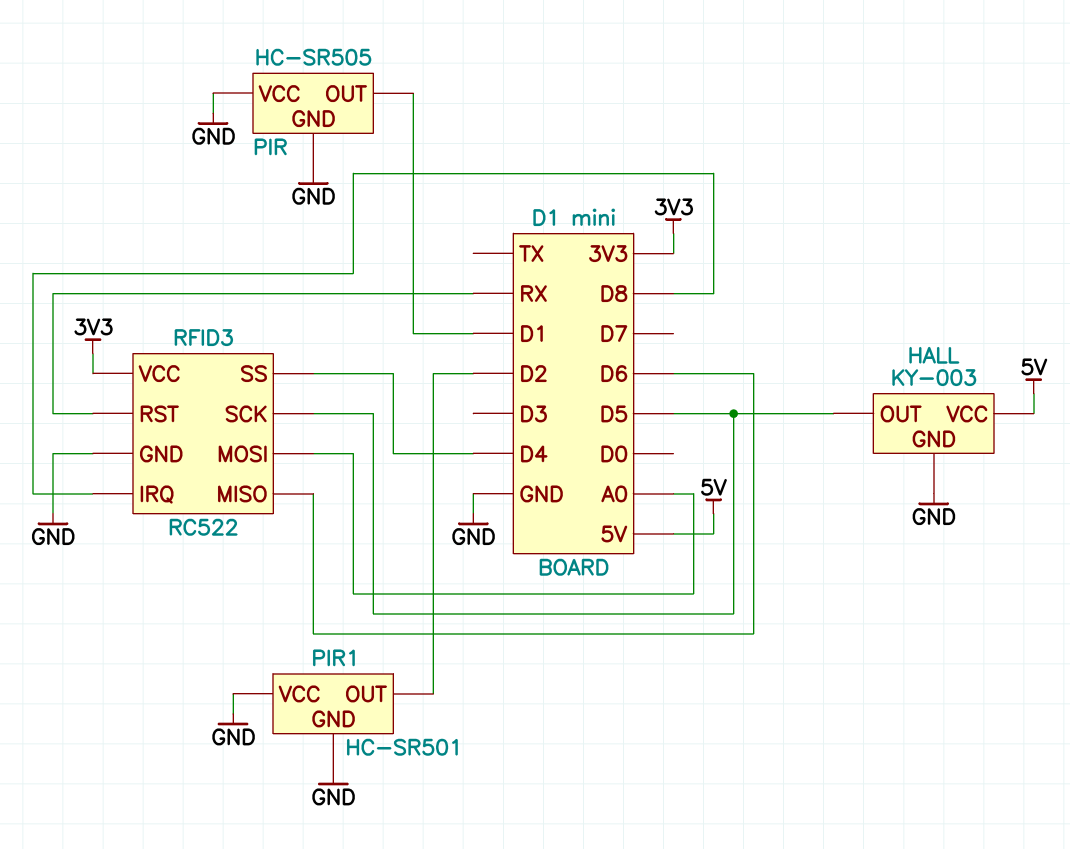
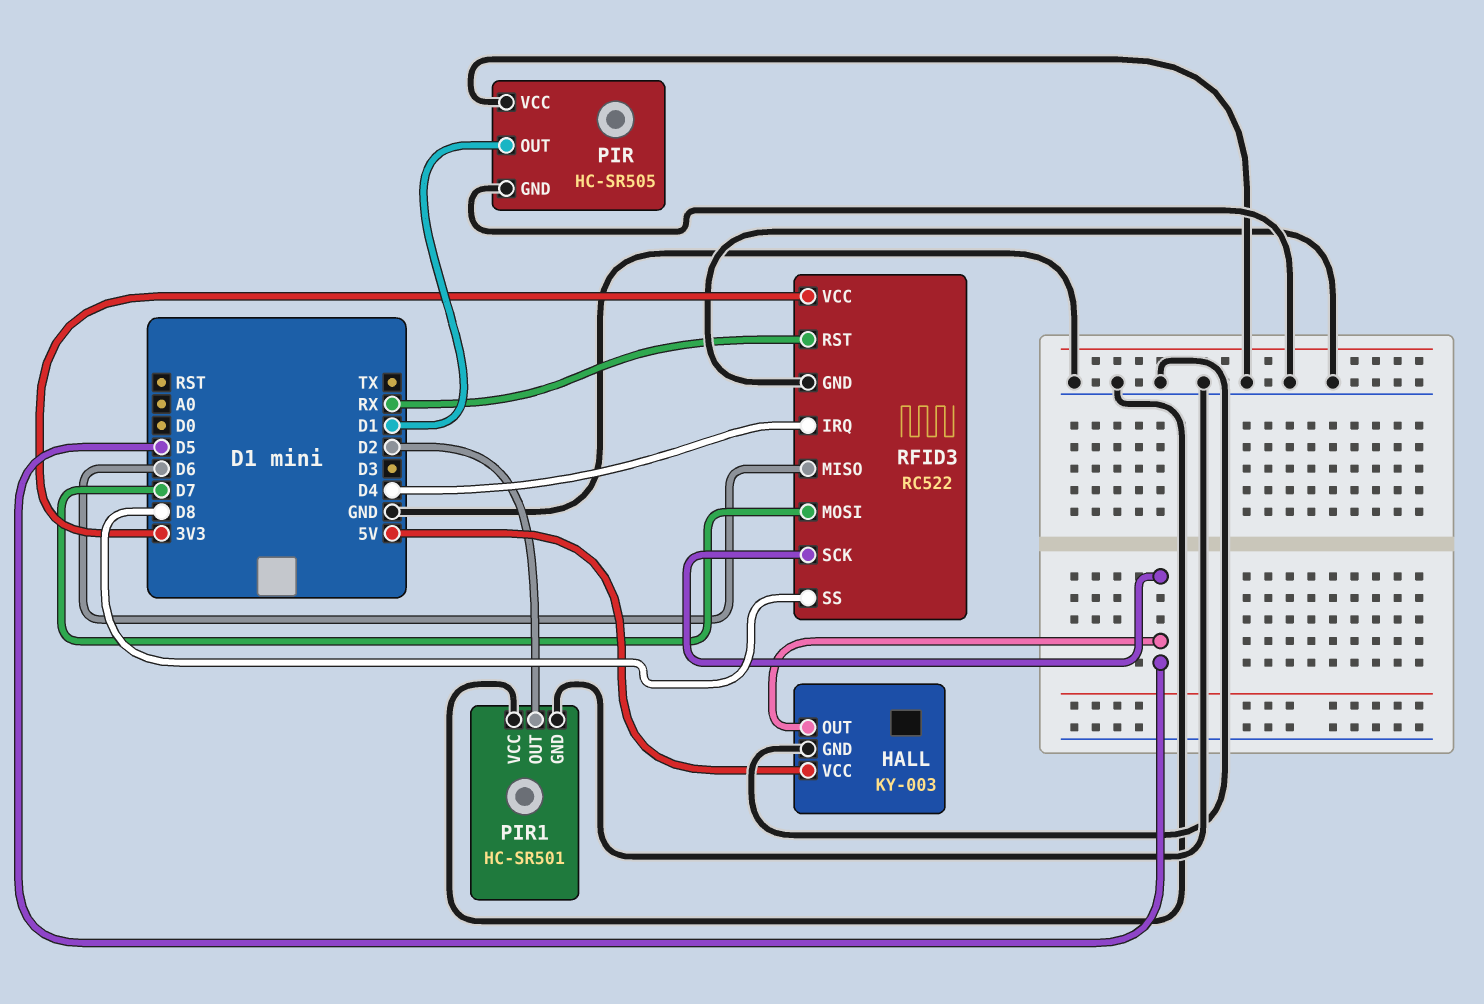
RFID3 pin IRQ: D8 -> D4
RFID3 pin MOSI: A0 -> D7
RFID3 pin SS: D4 -> D8

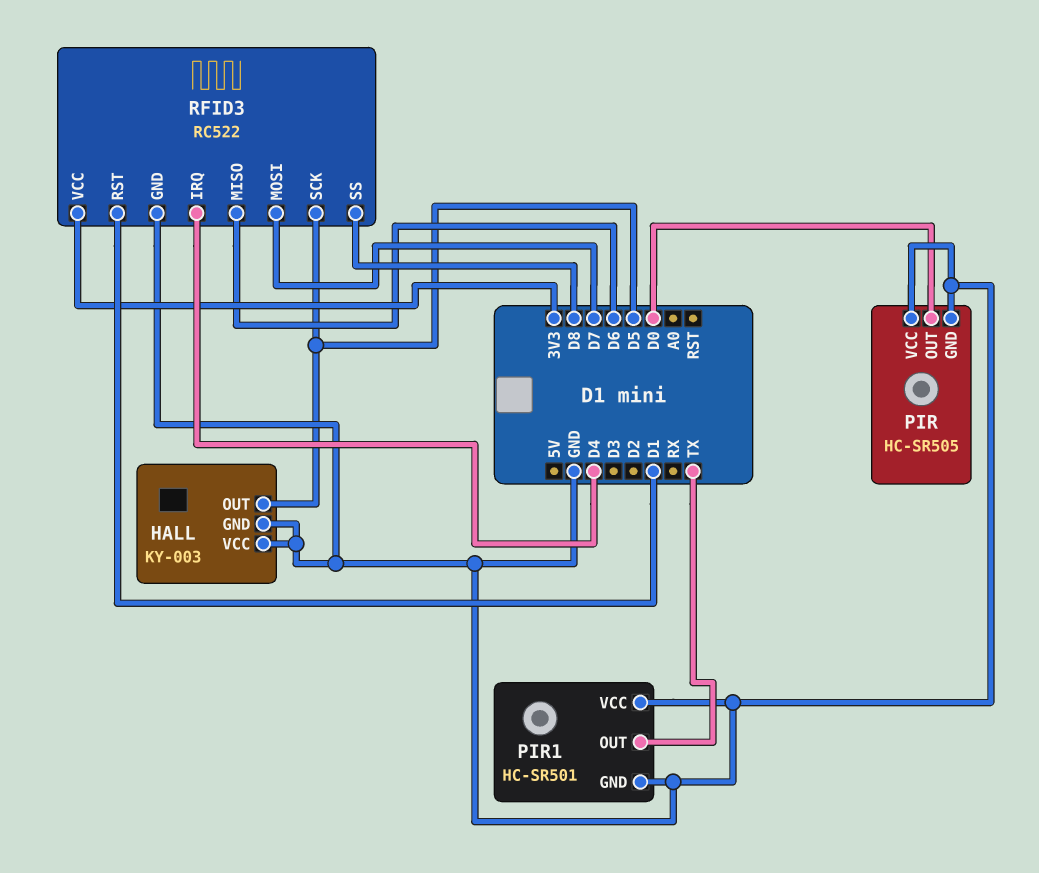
HALL pin VCC: 5V -> GND
PIR pin OUT: D1 -> D0
PIR1 pin OUT: D2 -> TX
RFID3 pin RST: RX -> D1

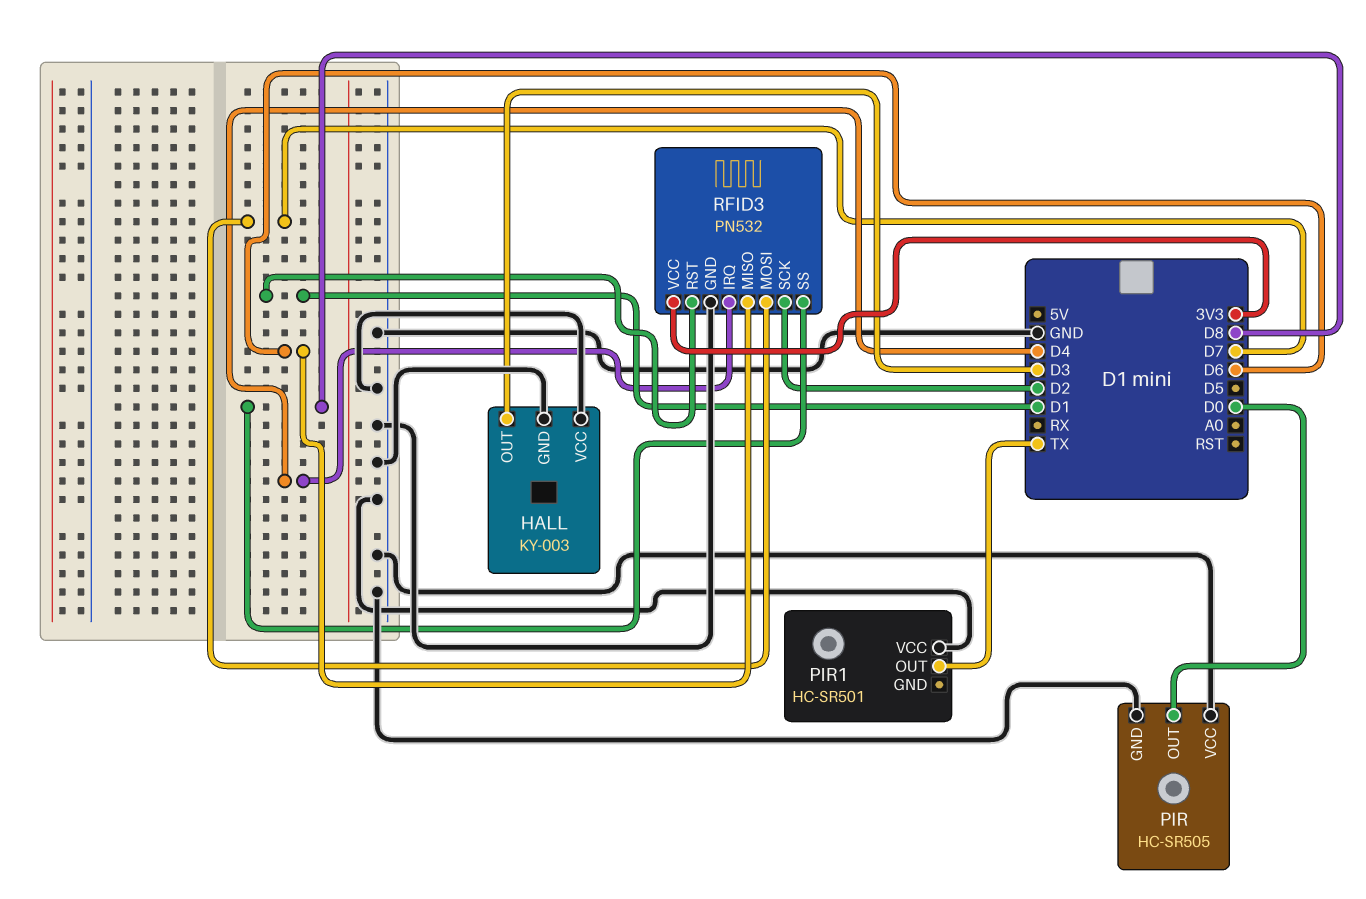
HALL pin OUT: D5 -> D3
PIR1 pin GND: GND -> none
RFID3: RC522 -> PN532
RFID3 pin SCK: D5 -> D2

